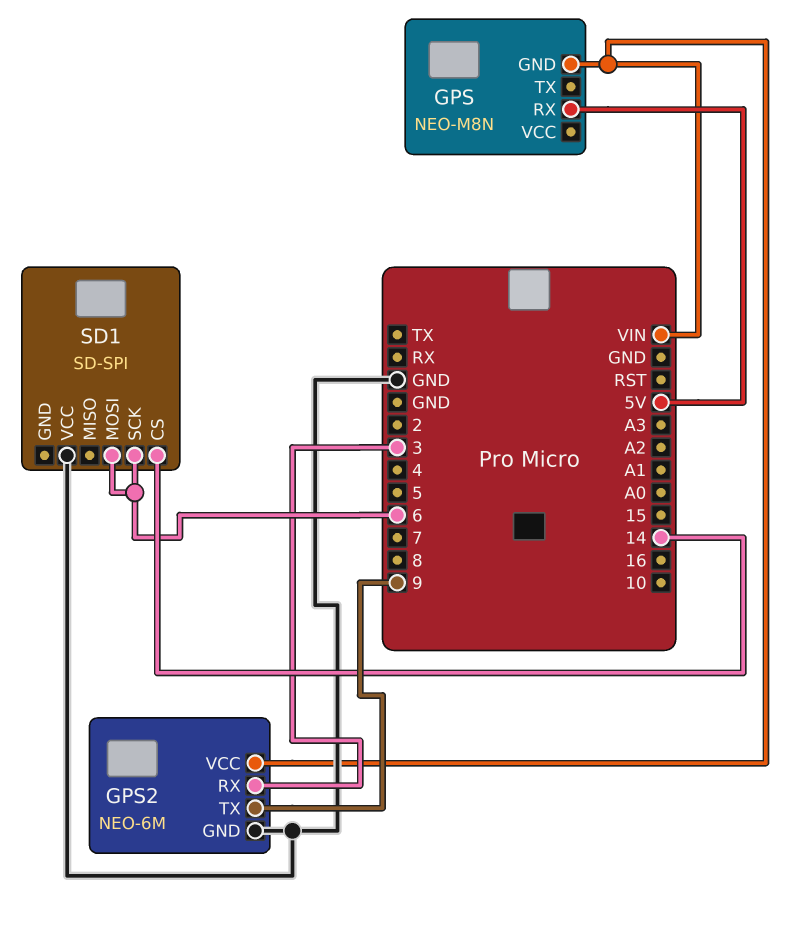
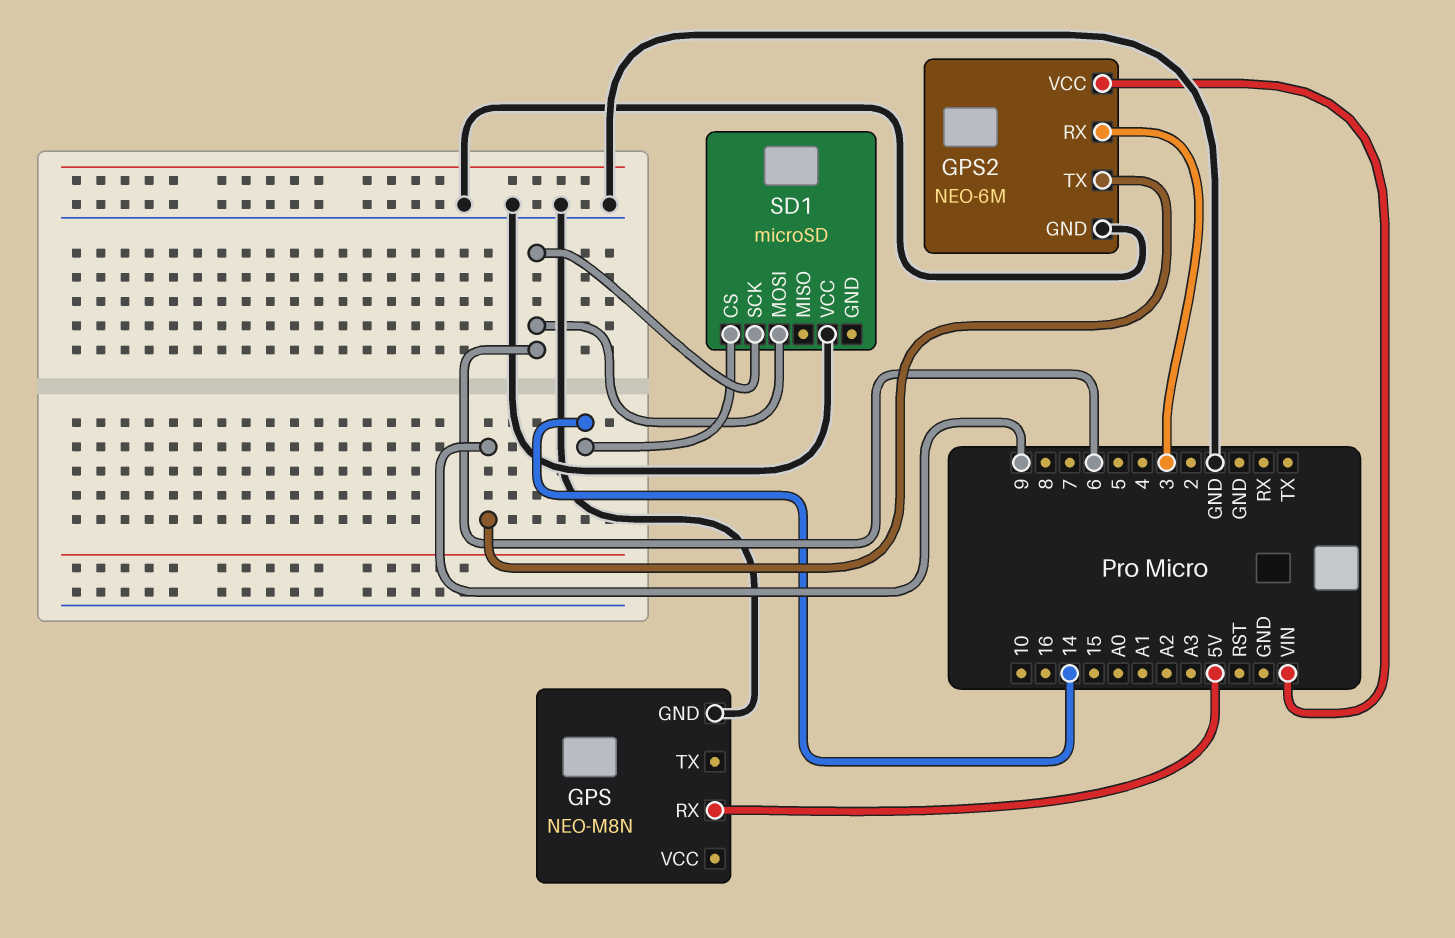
GPS pin GND: VIN -> GND
SD1: SD-SPI -> microSD

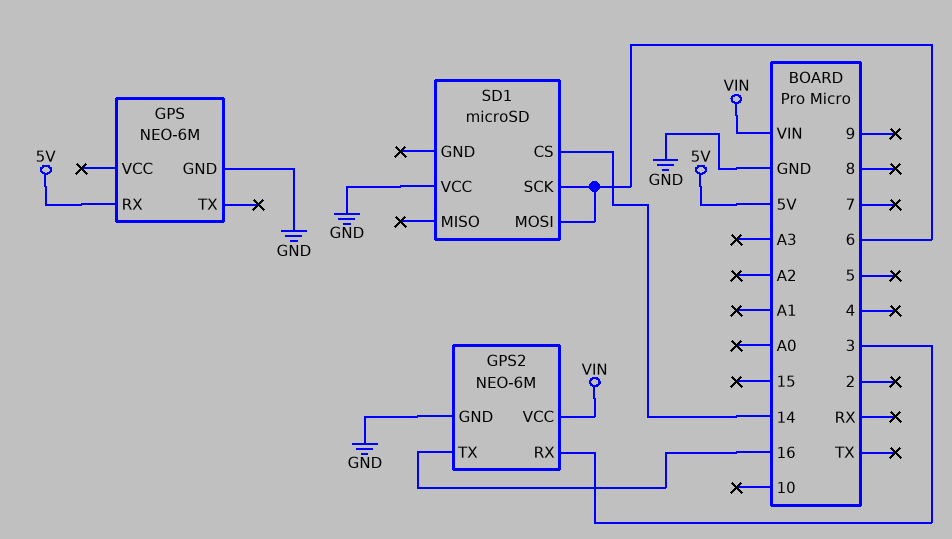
GPS: NEO-M8N -> NEO-6M
GPS2 pin TX: 9 -> 16

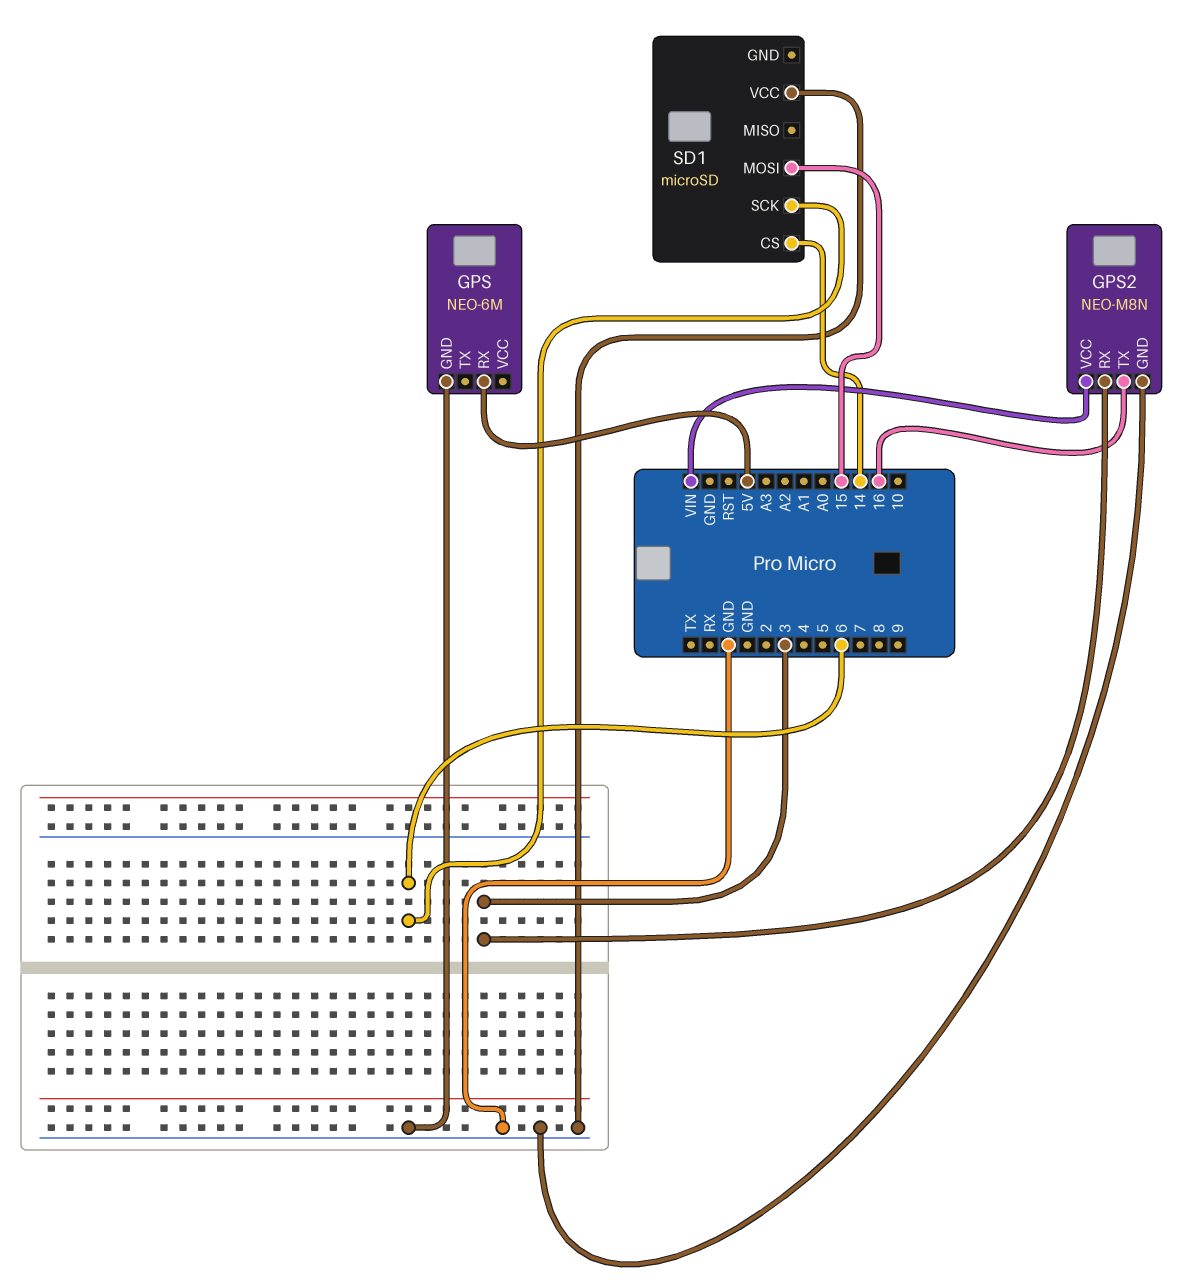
GPS2: NEO-6M -> NEO-M8N
SD1 pin MOSI: 6 -> 15

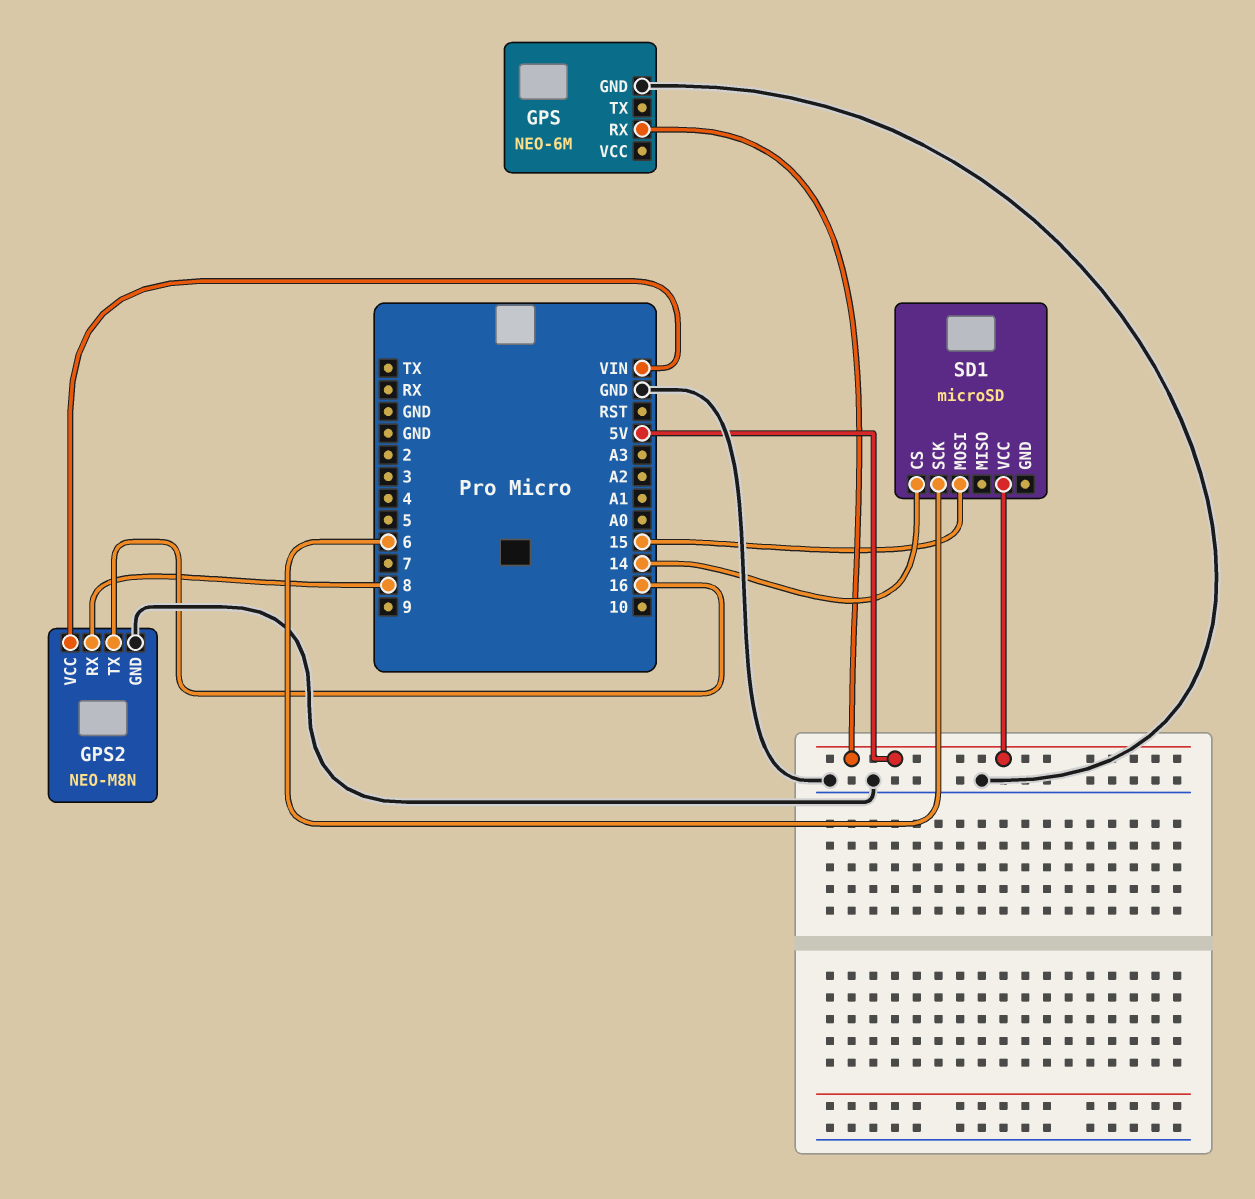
GPS2 pin RX: 3 -> 8
SD1 pin VCC: GND -> 5V

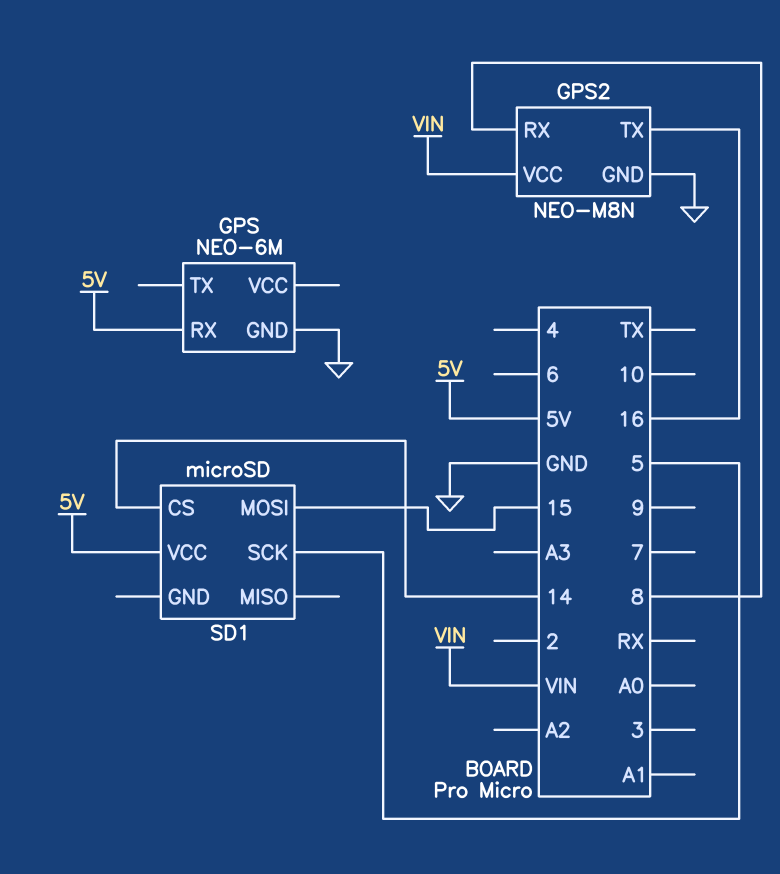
SD1 pin SCK: 6 -> 5

